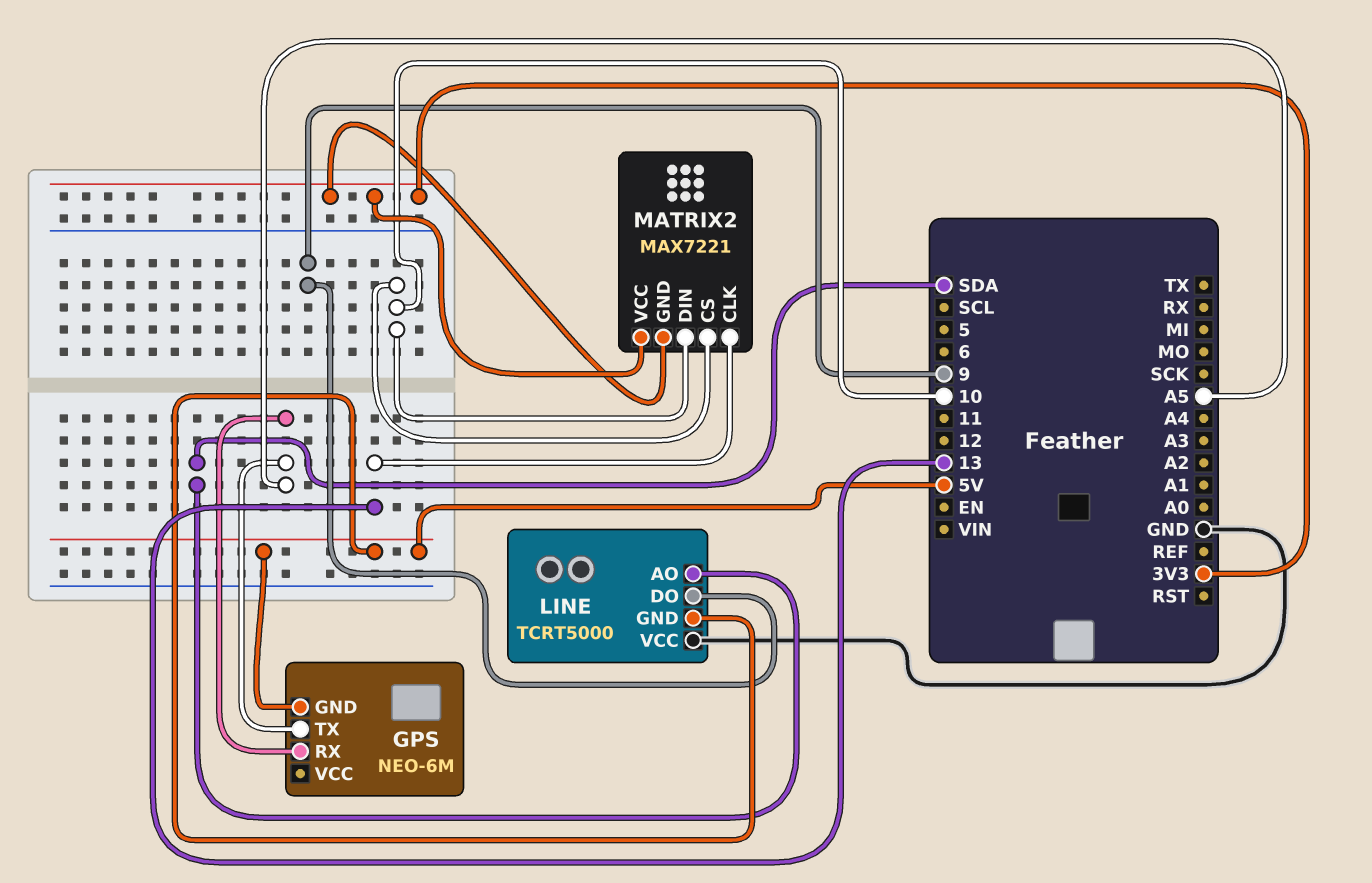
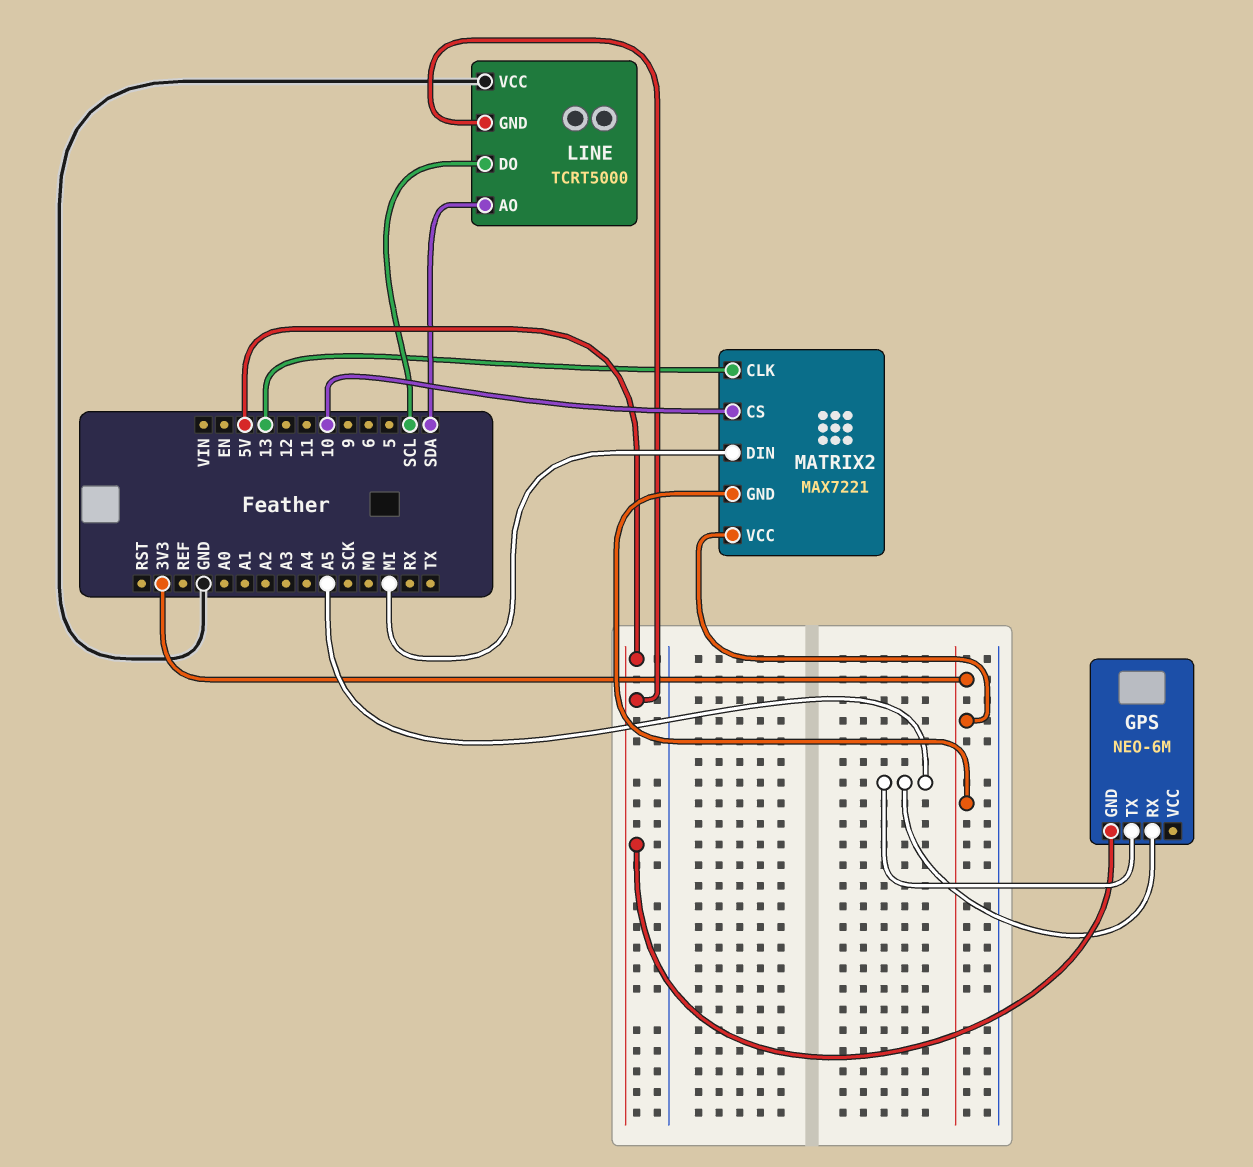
LINE pin DO: 9 -> SCL
MATRIX2 pin DIN: 10 -> MI

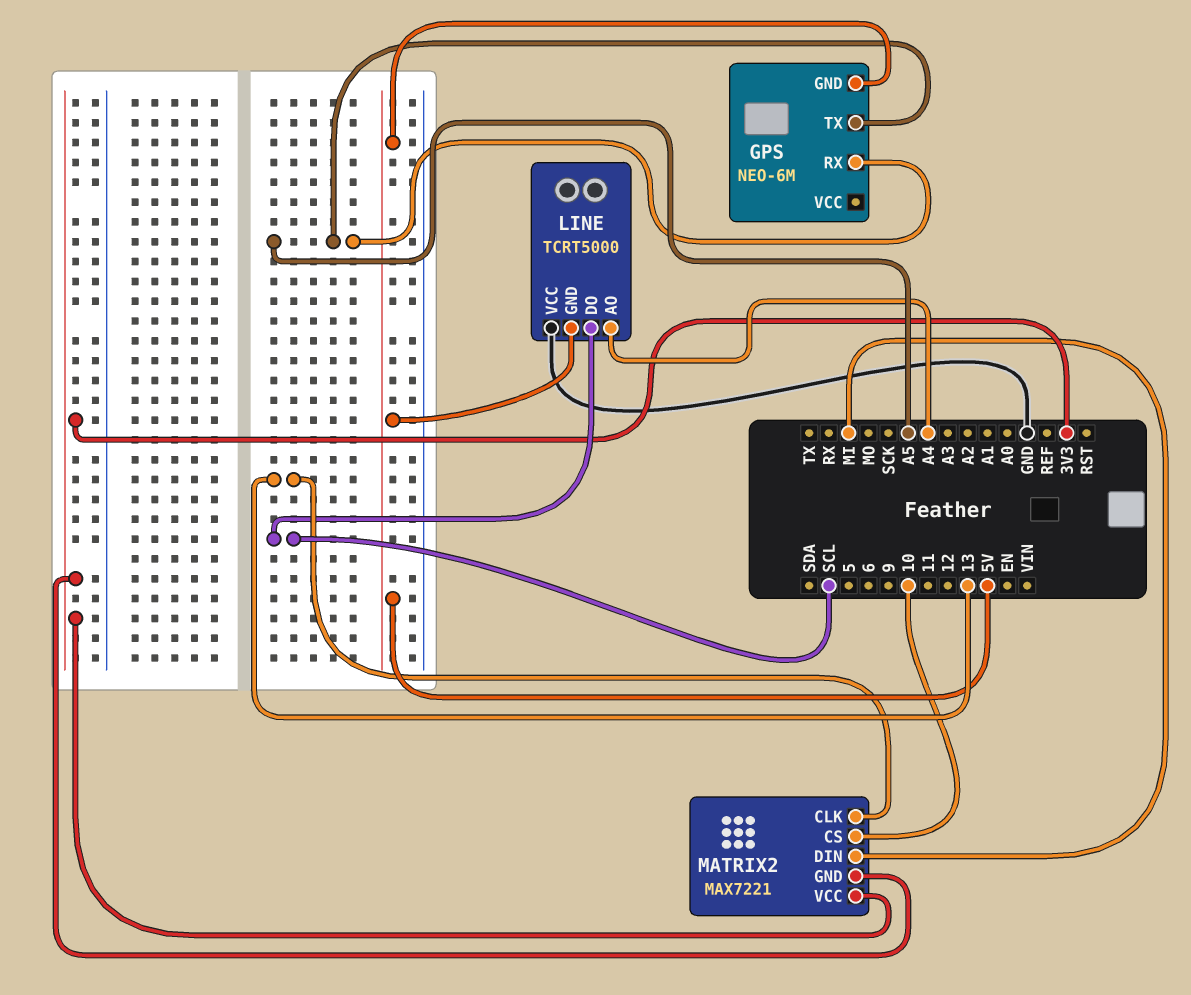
LINE pin AO: SDA -> A4

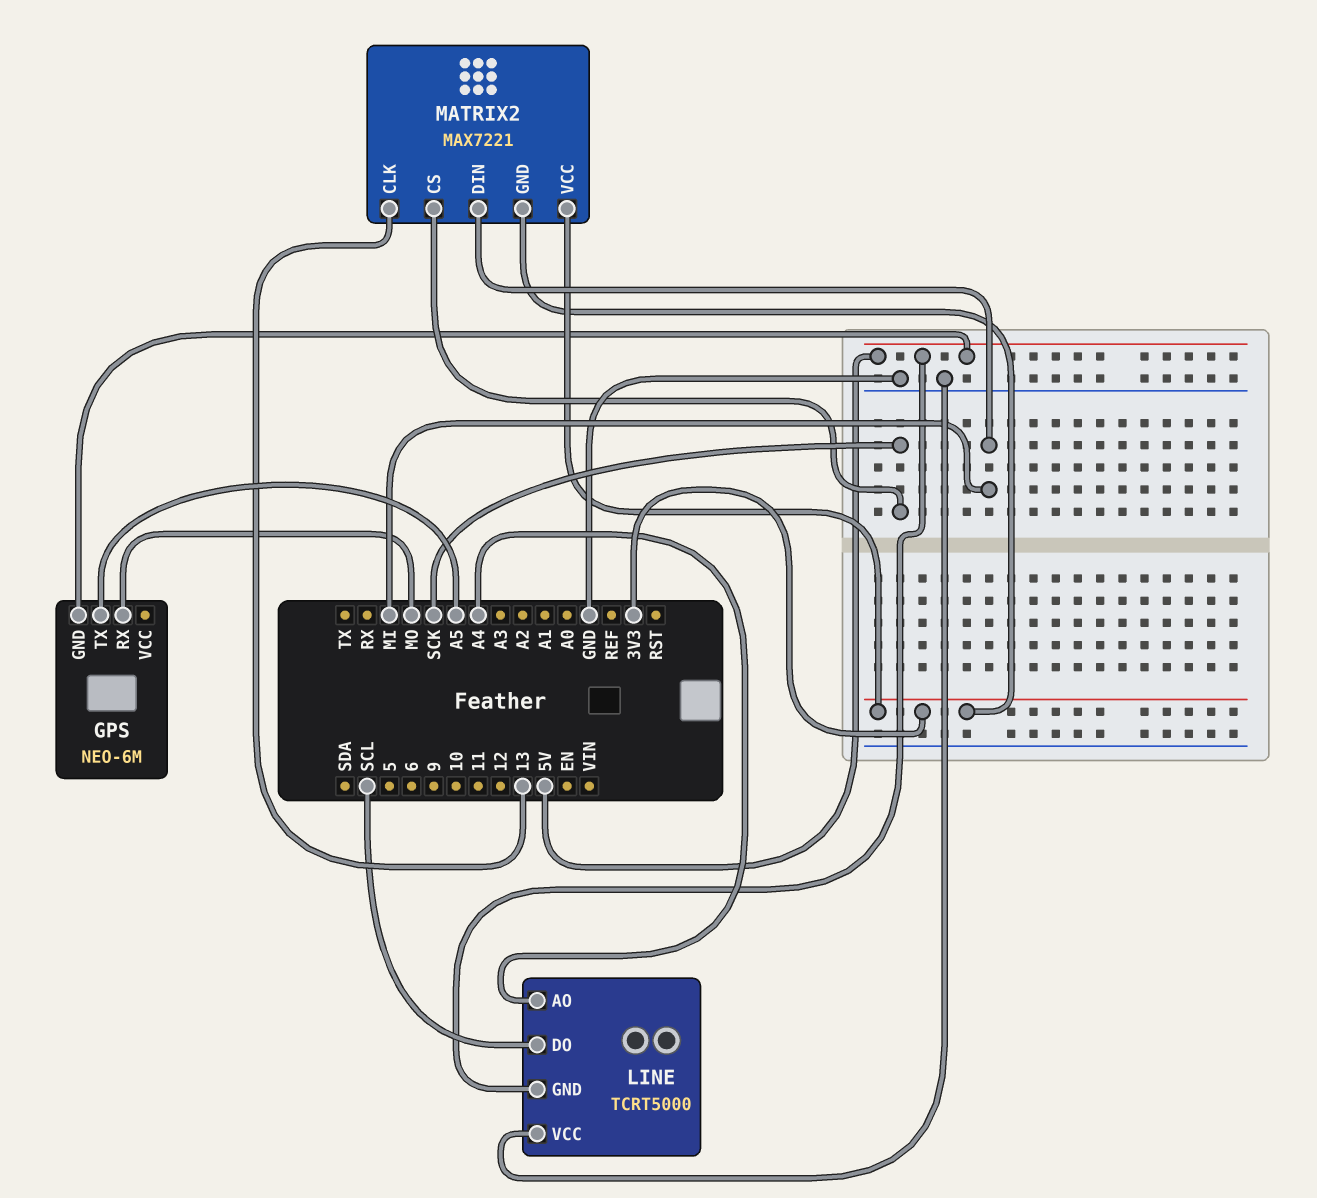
GPS pin RX: A5 -> MO
MATRIX2 pin CS: 10 -> SCK

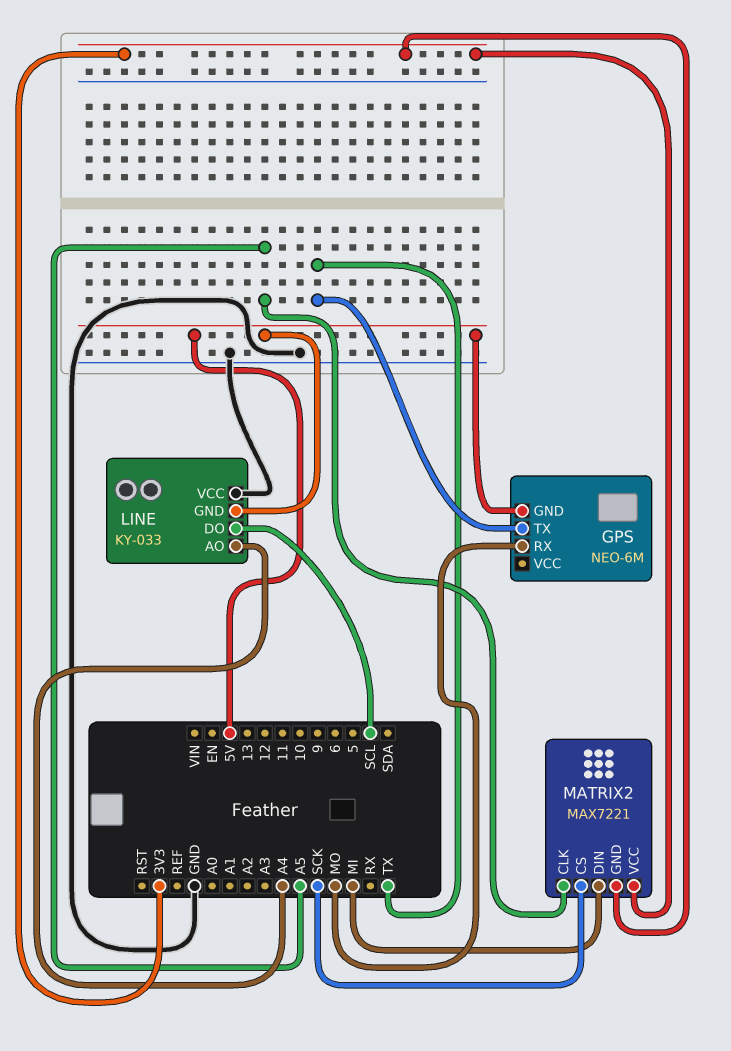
GPS pin TX: A5 -> TX
LINE: TCRT5000 -> KY-033
MATRIX2 pin CLK: 13 -> A5

